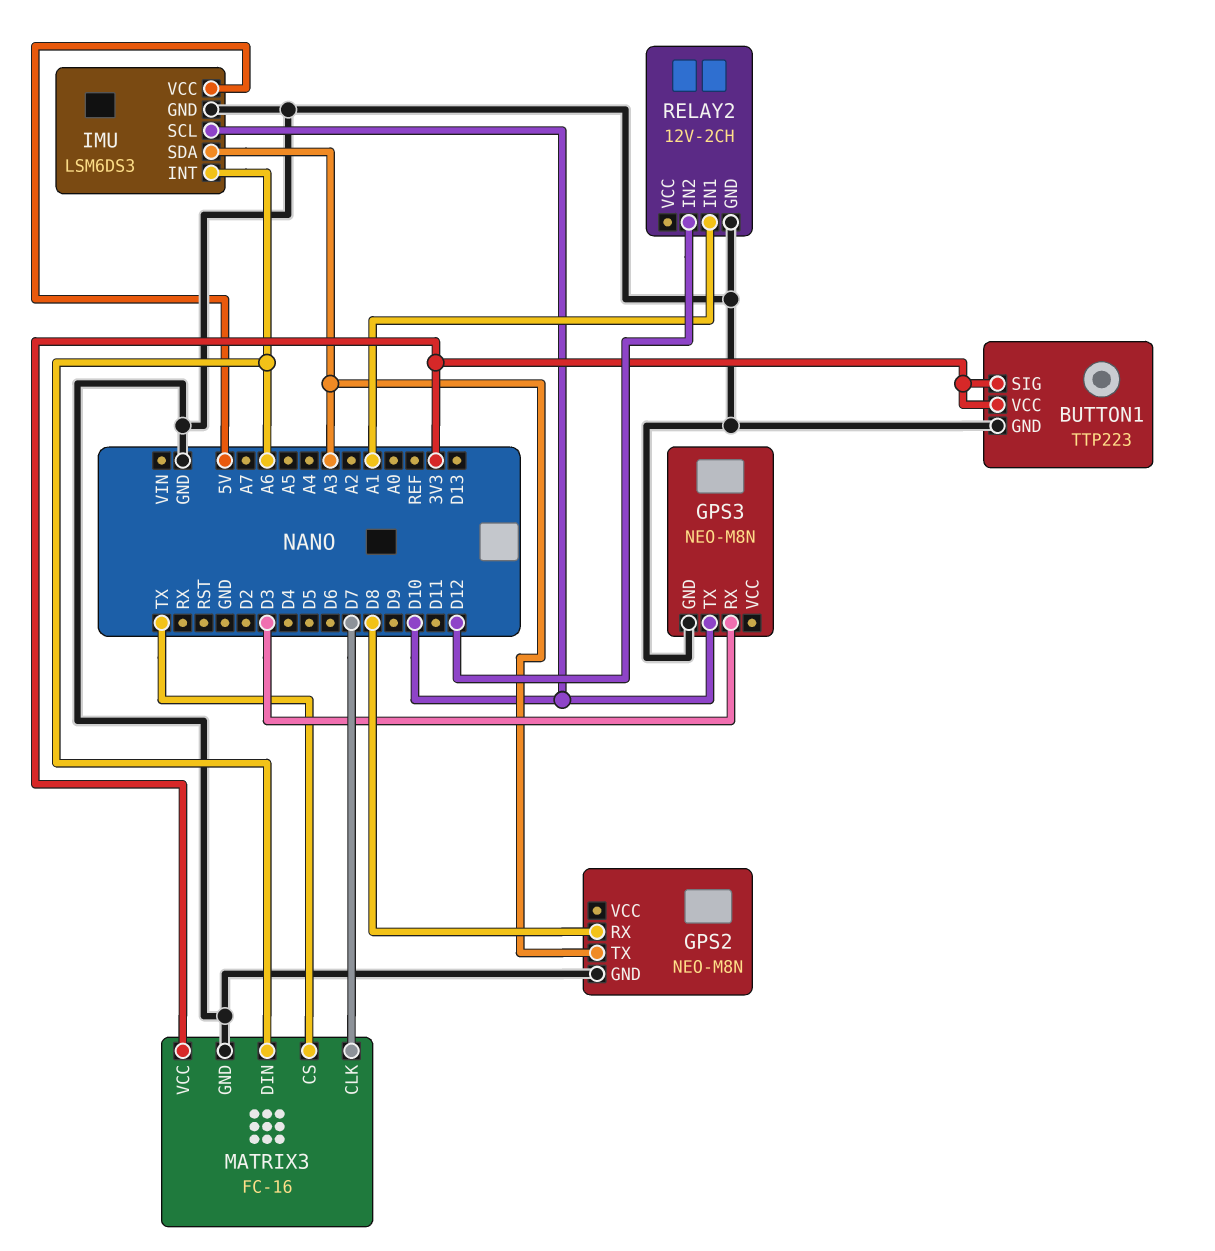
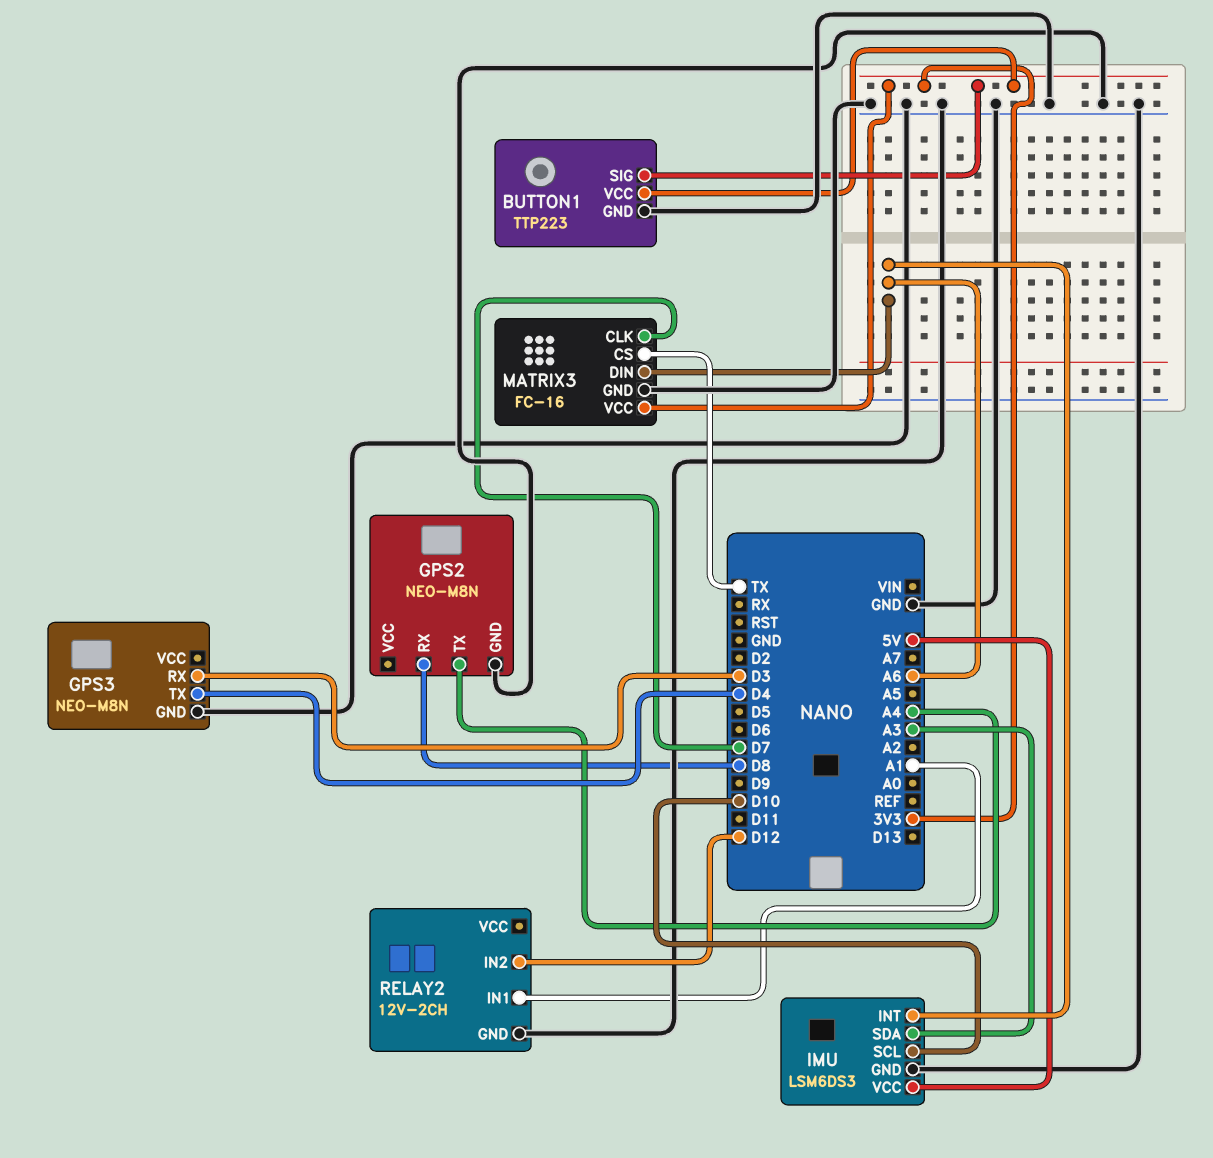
GPS2 pin TX: A3 -> A4
GPS3 pin TX: D10 -> D4

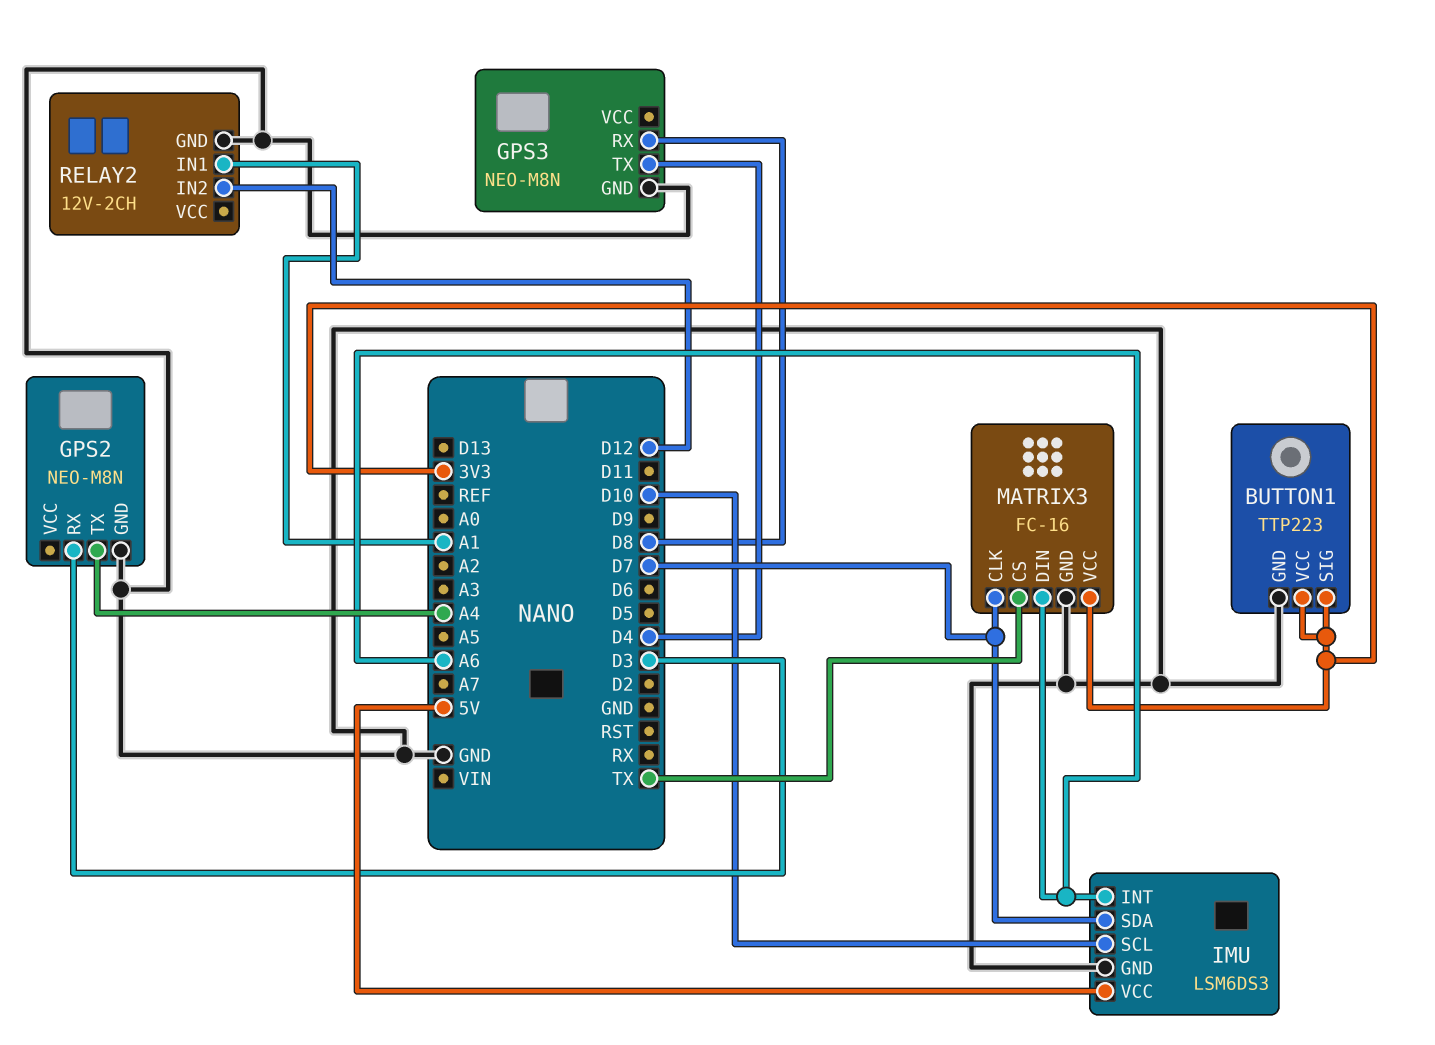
GPS2 pin RX: D8 -> D3
GPS3 pin RX: D3 -> D8
IMU pin SDA: A3 -> D7

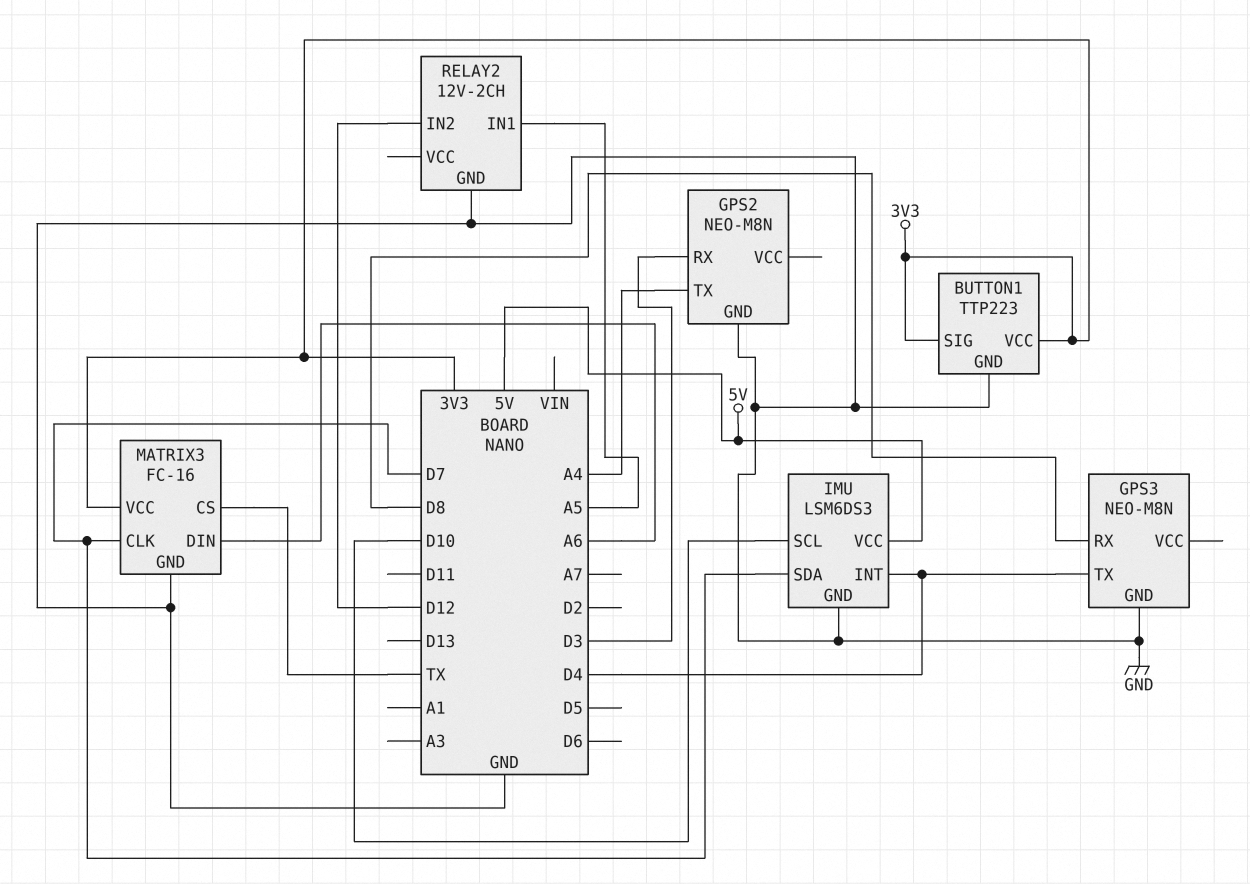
IMU pin INT: A6 -> D4
RELAY2 pin IN1: A1 -> A5

